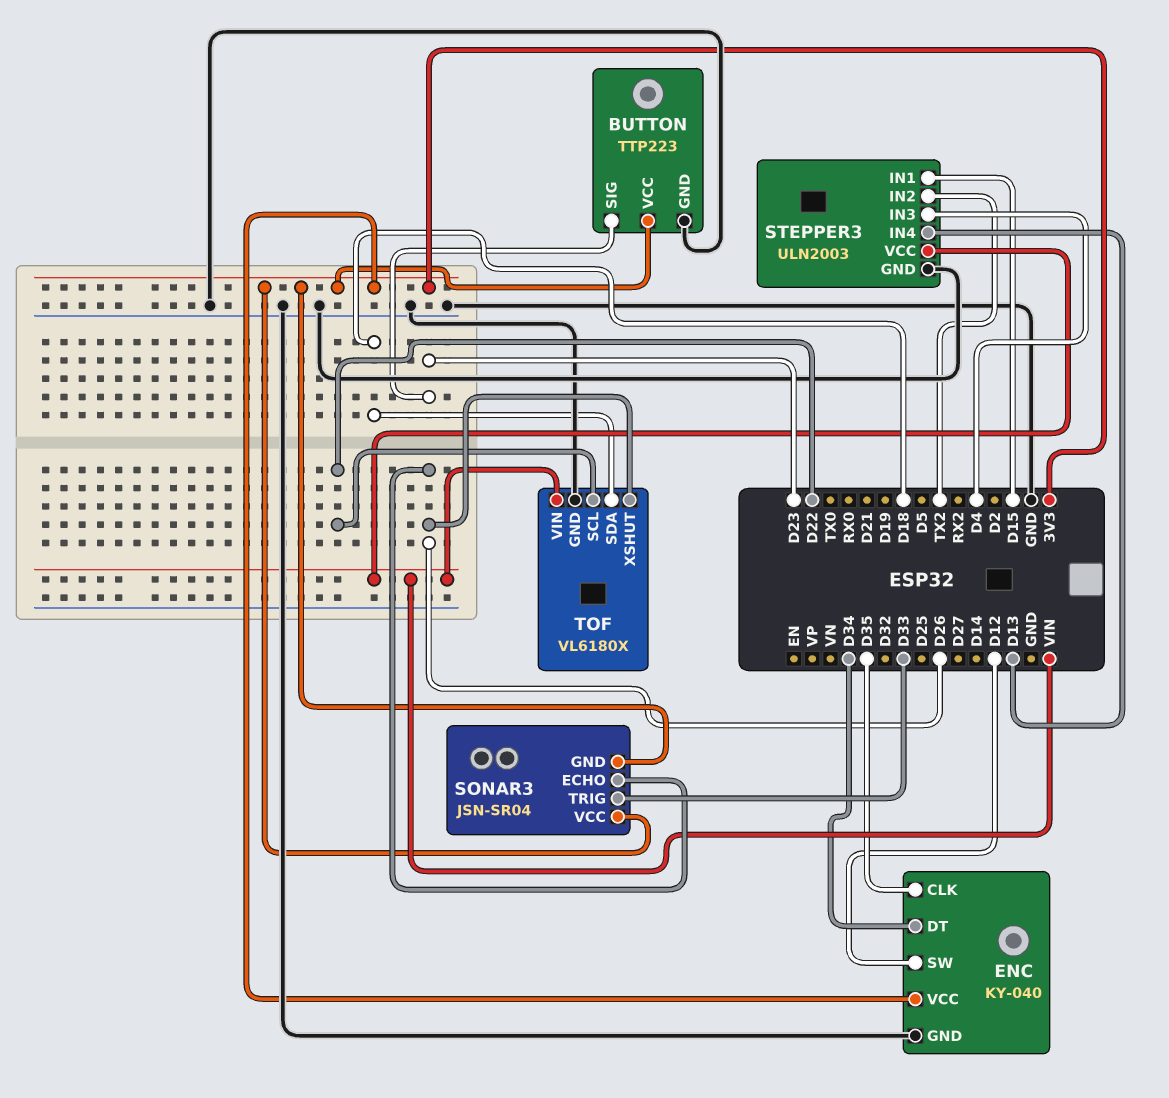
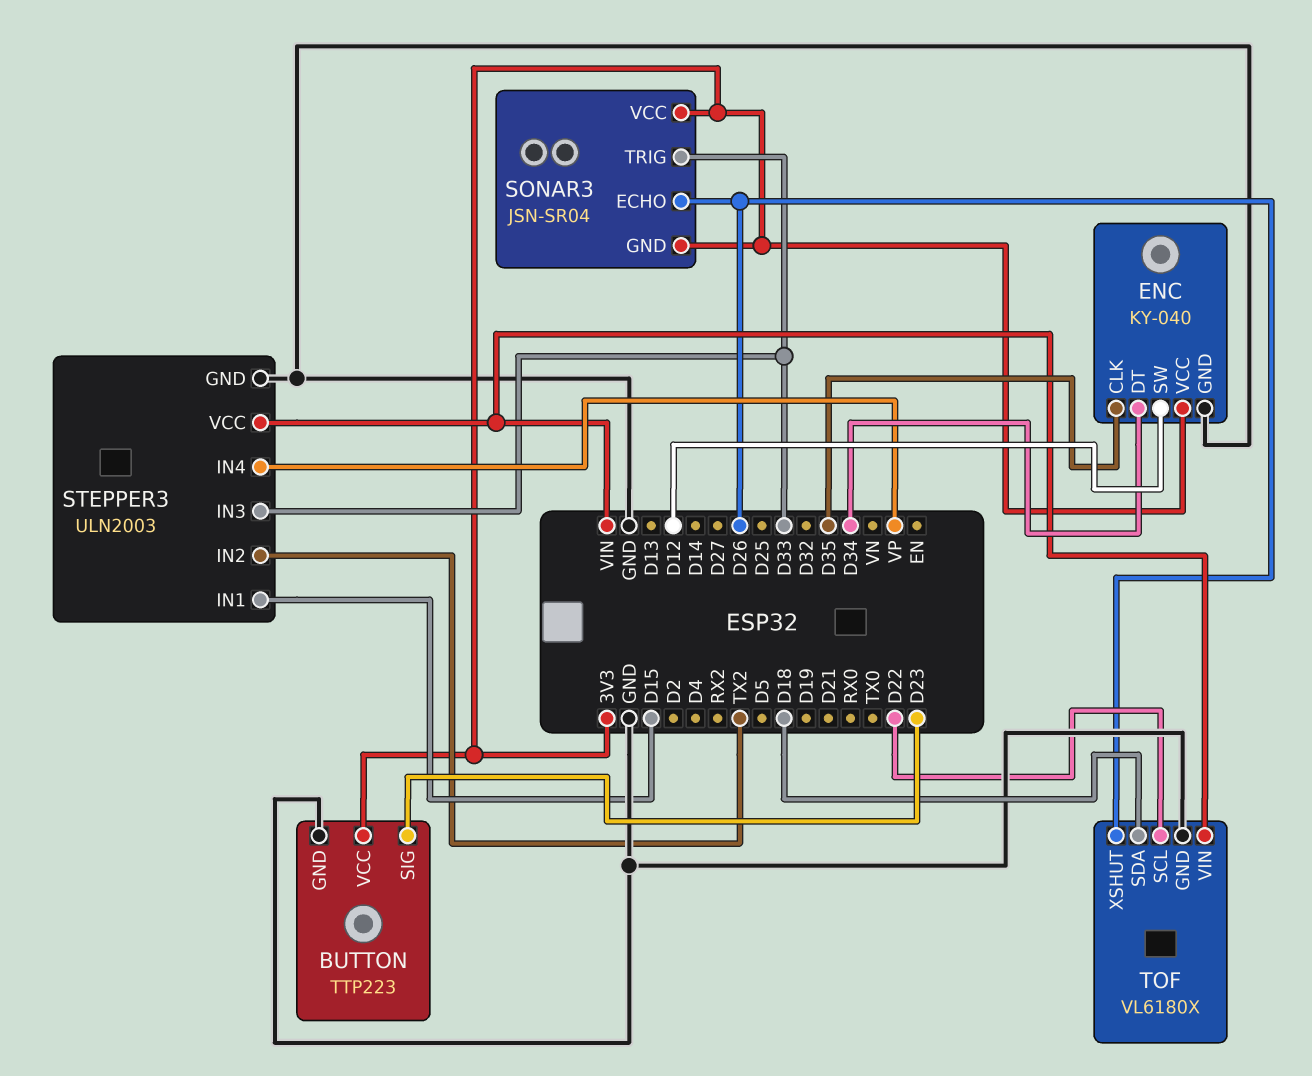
STEPPER3 pin IN3: D4 -> D33
STEPPER3 pin IN4: D13 -> VP

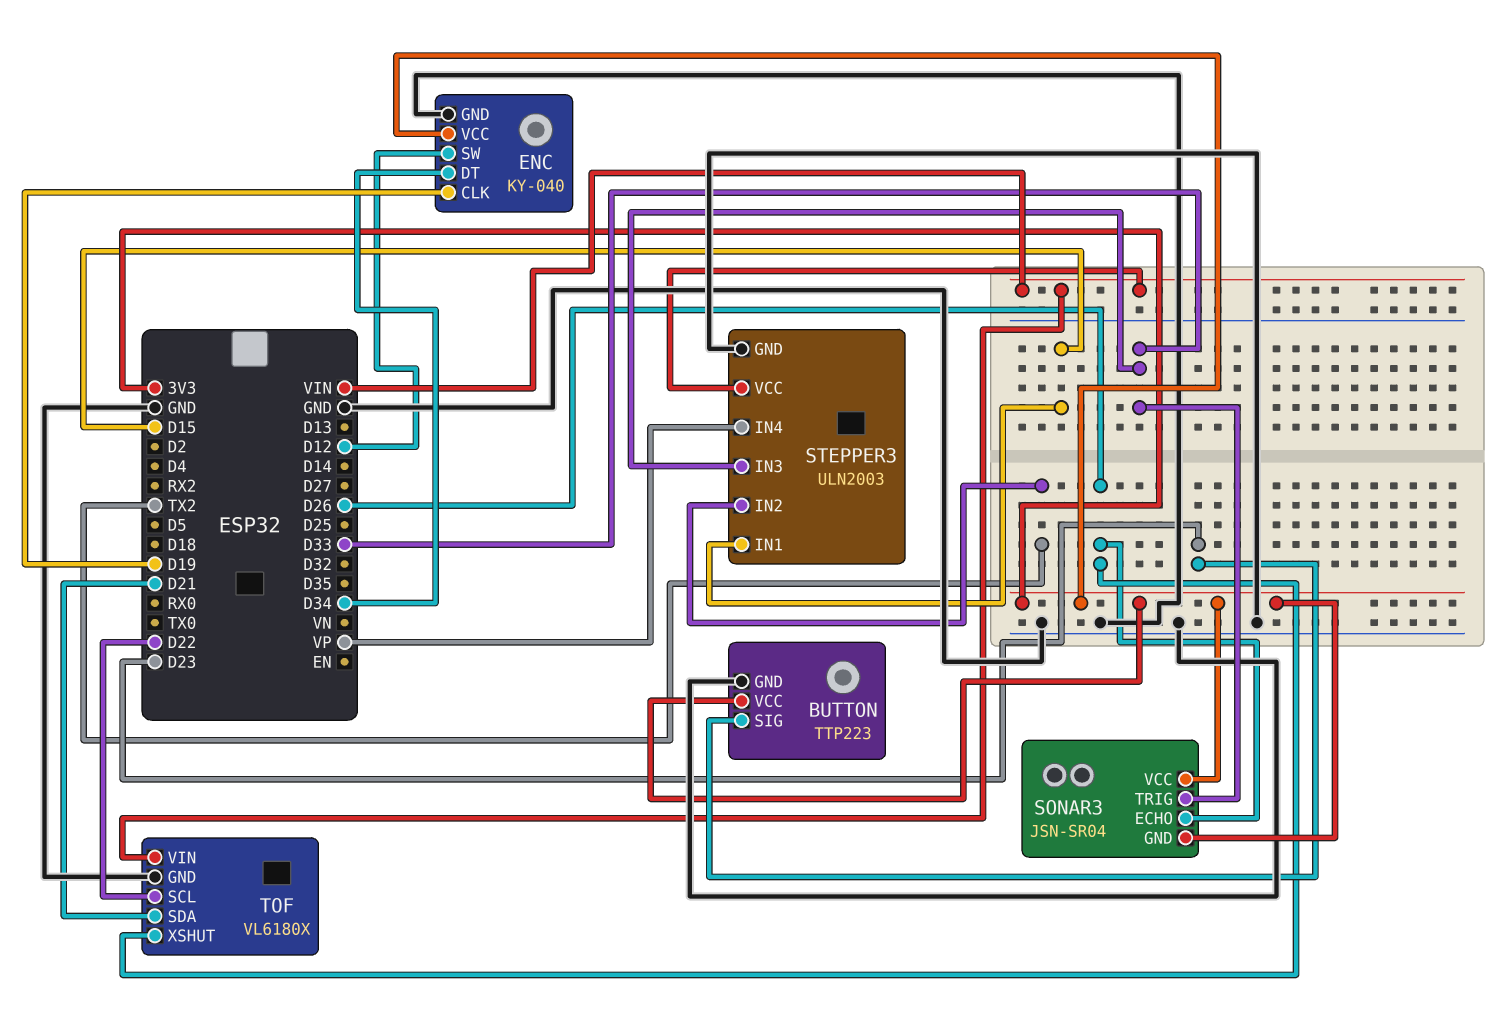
ENC pin CLK: D35 -> D19
TOF pin SDA: D18 -> D21

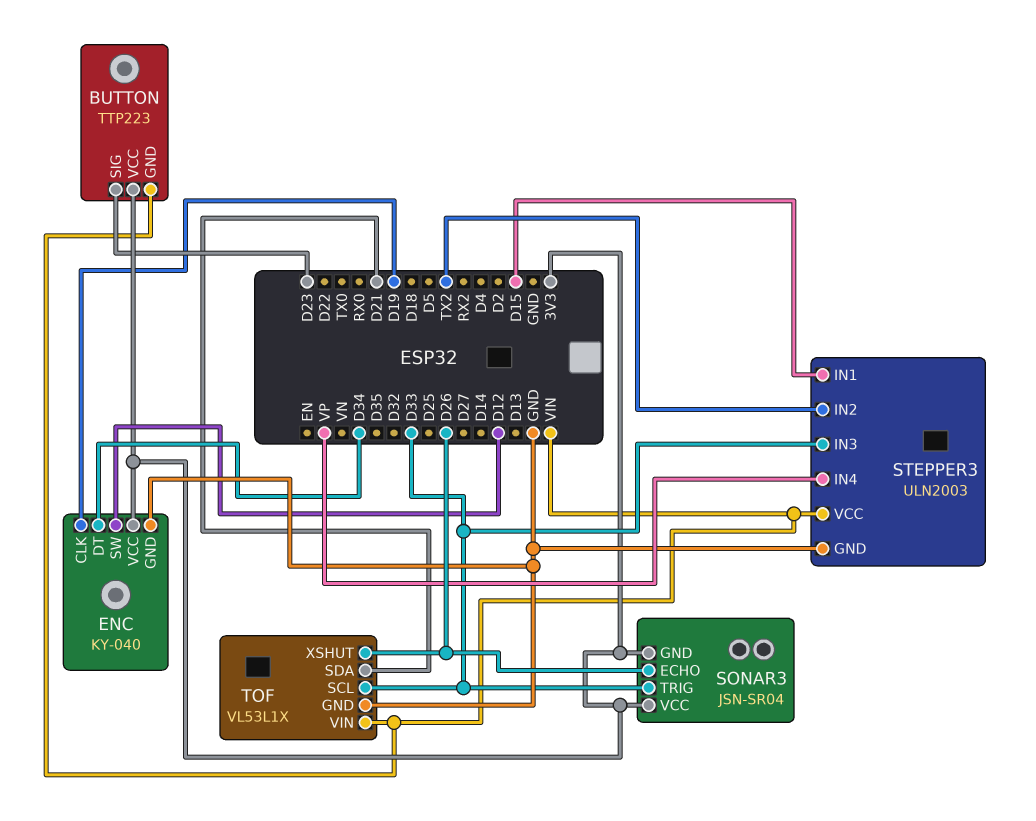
BUTTON pin GND: GND -> VIN
TOF: VL6180X -> VL53L1X
TOF pin SCL: D22 -> D33

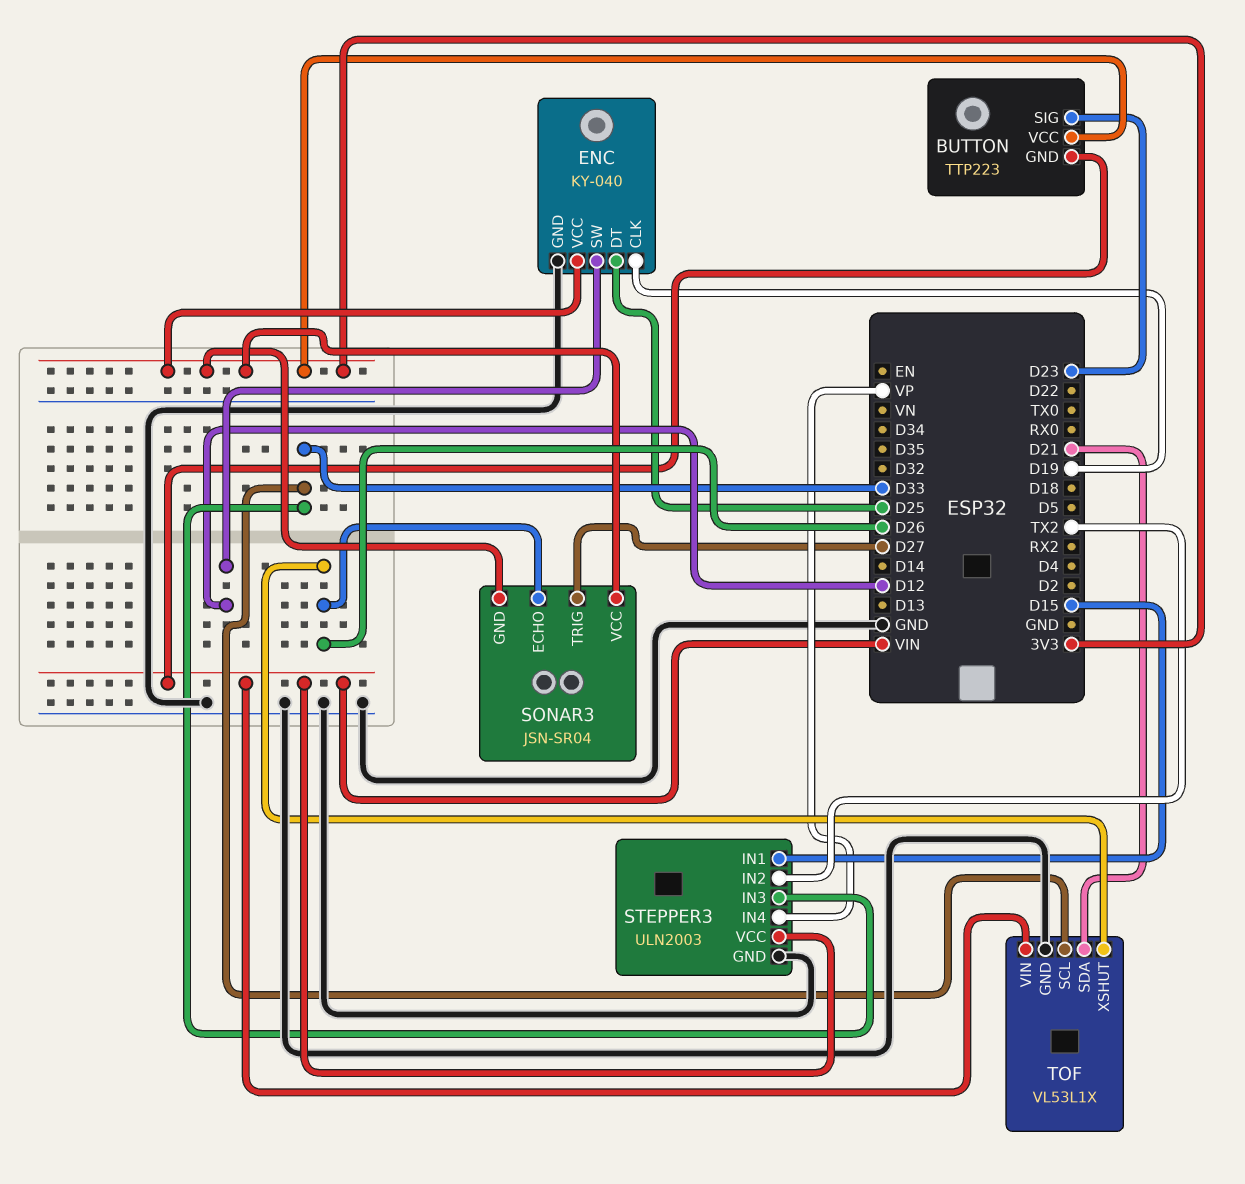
ENC pin DT: D34 -> D25
SONAR3 pin TRIG: D33 -> D27

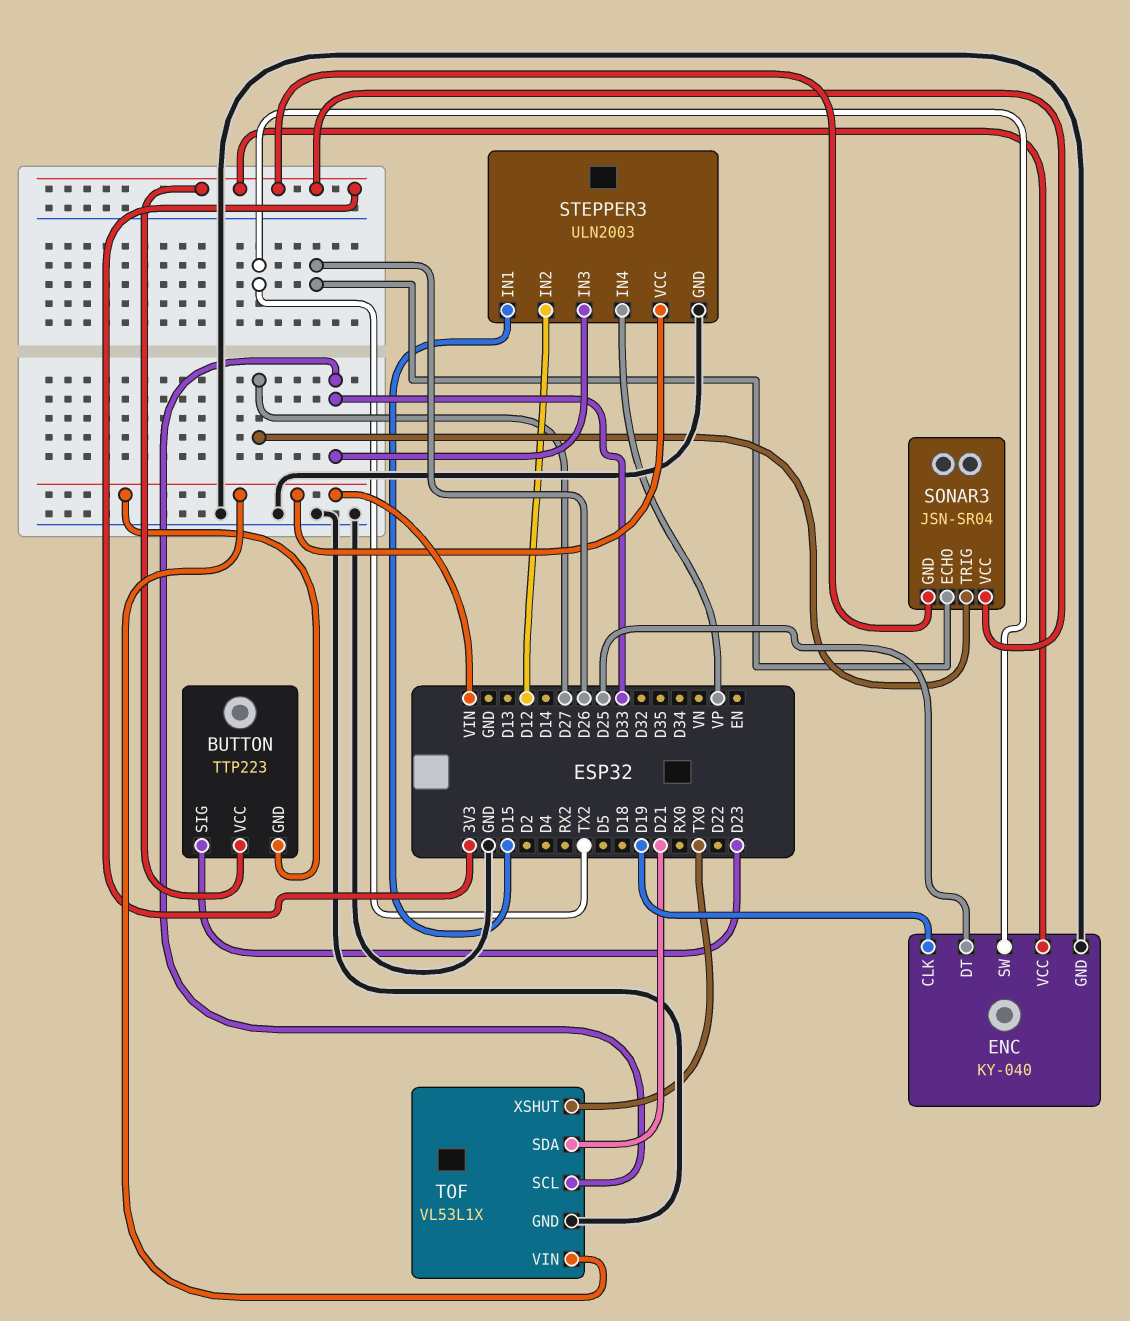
ENC pin SW: D12 -> TX2
STEPPER3 pin IN2: TX2 -> D12
TOF pin XSHUT: D26 -> TX0

